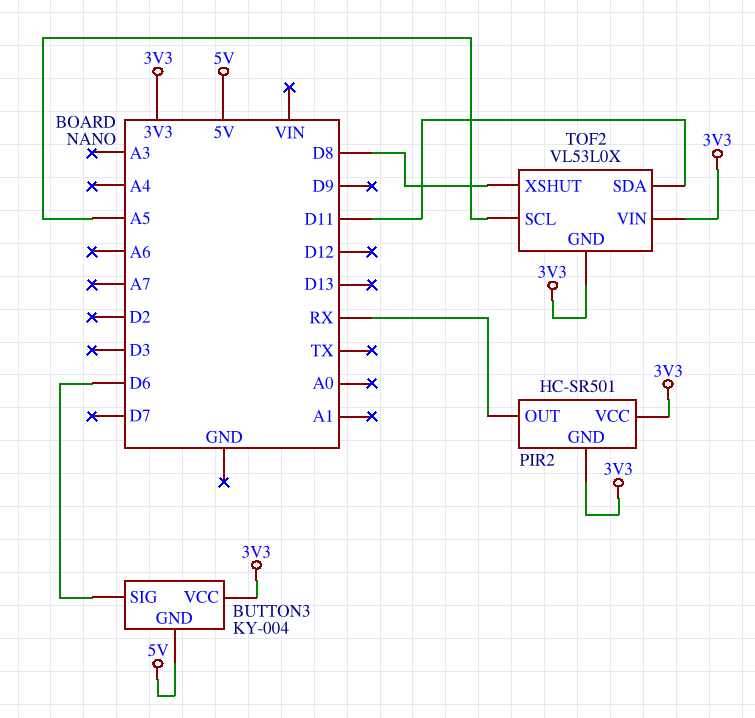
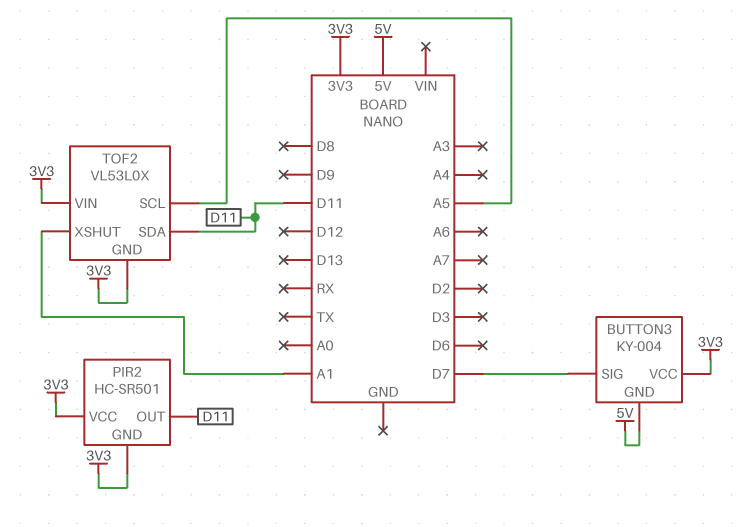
BUTTON3 pin SIG: D6 -> D7
PIR2 pin OUT: RX -> D11
TOF2 pin XSHUT: D8 -> A1

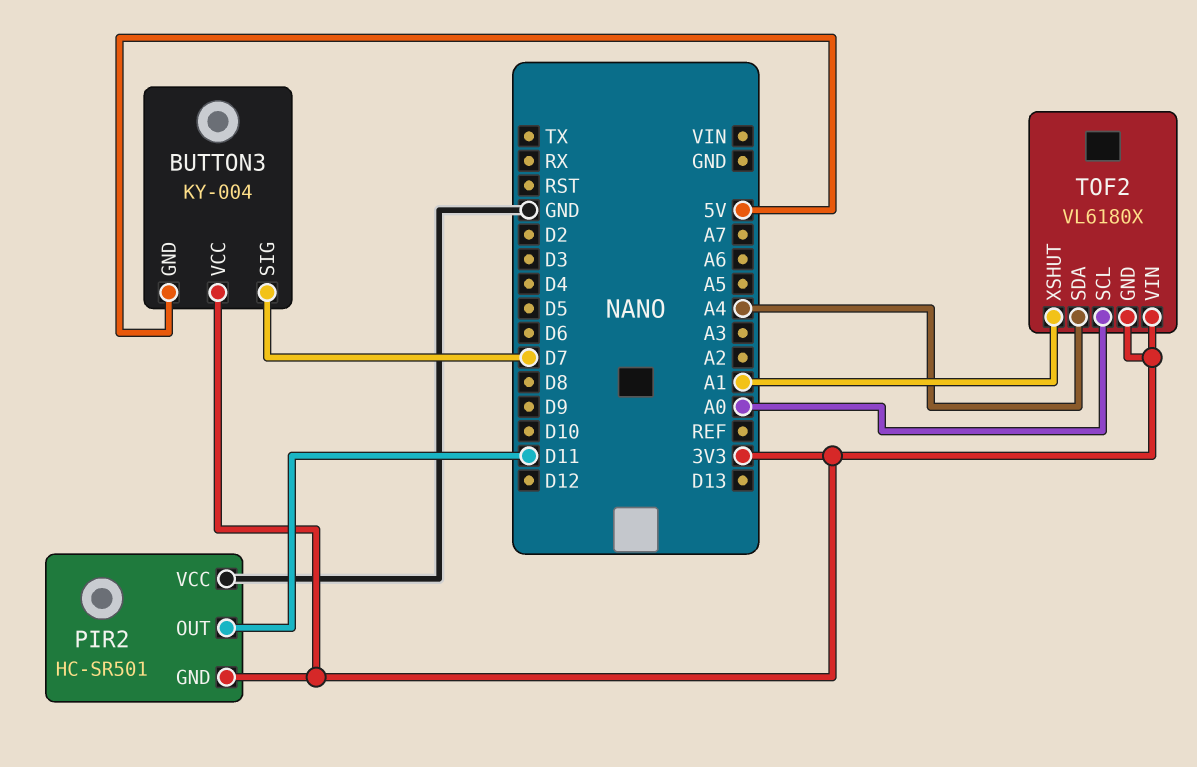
PIR2 pin VCC: 3V3 -> GND
TOF2: VL53L0X -> VL6180X
TOF2 pin SCL: A5 -> A0
TOF2 pin SDA: D11 -> A4

